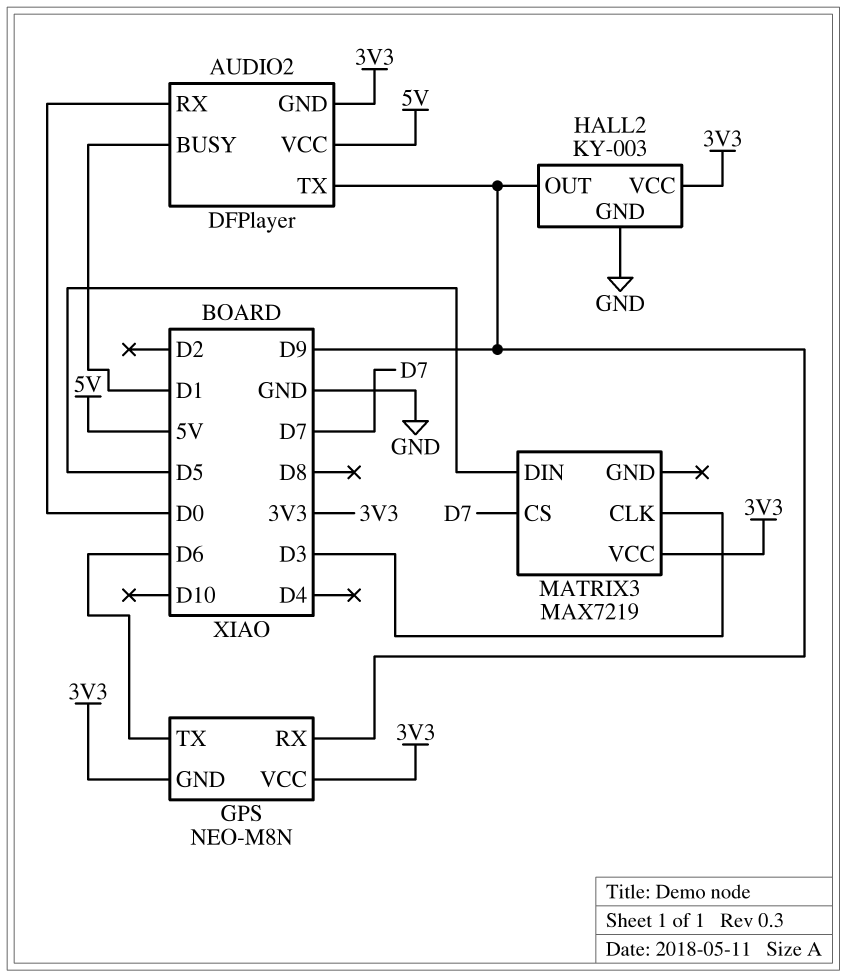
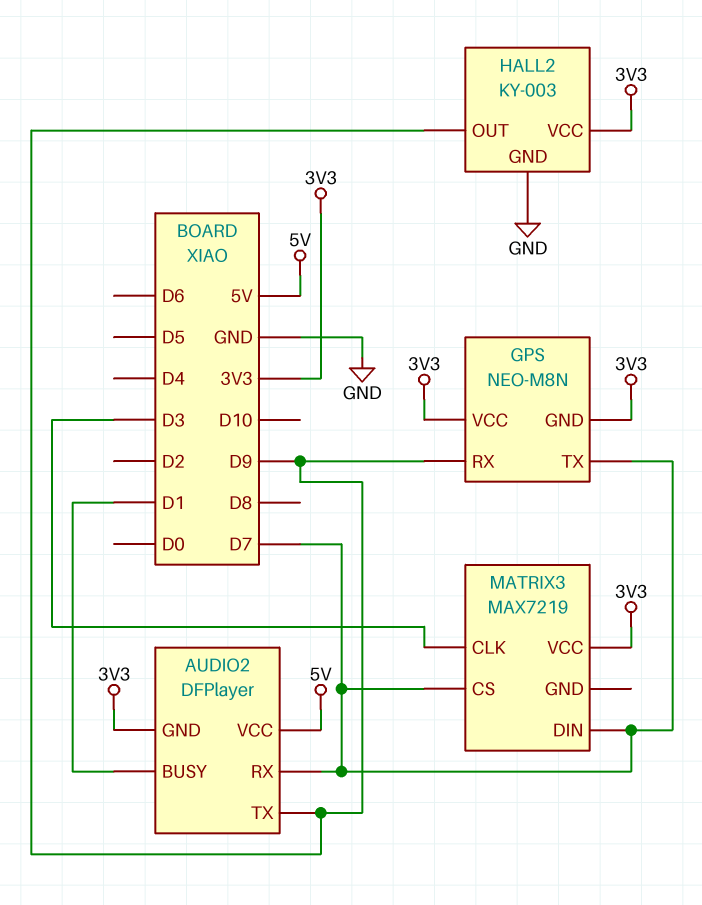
AUDIO2 pin RX: D0 -> D7
GPS pin TX: D6 -> D7
MATRIX3 pin DIN: D5 -> D7

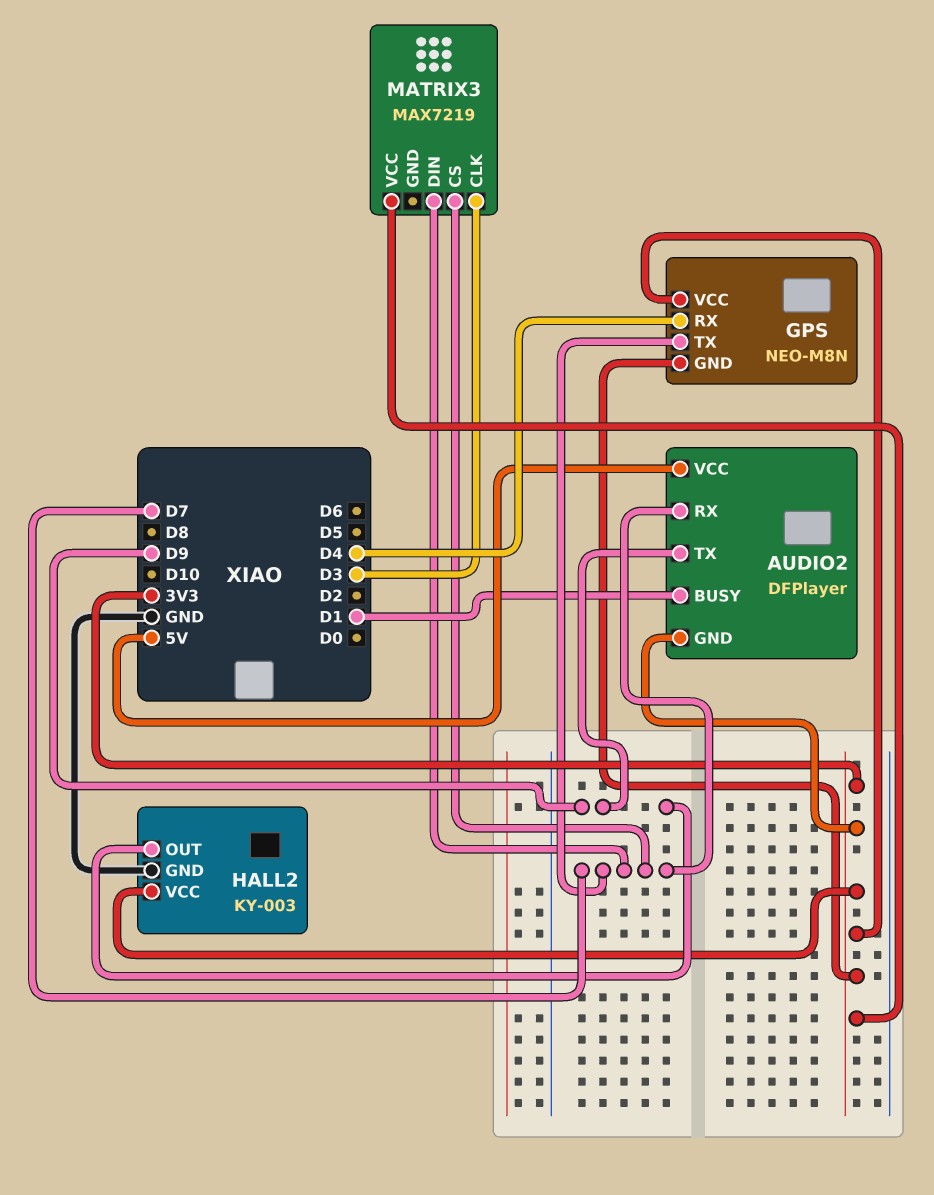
GPS pin RX: D9 -> D4

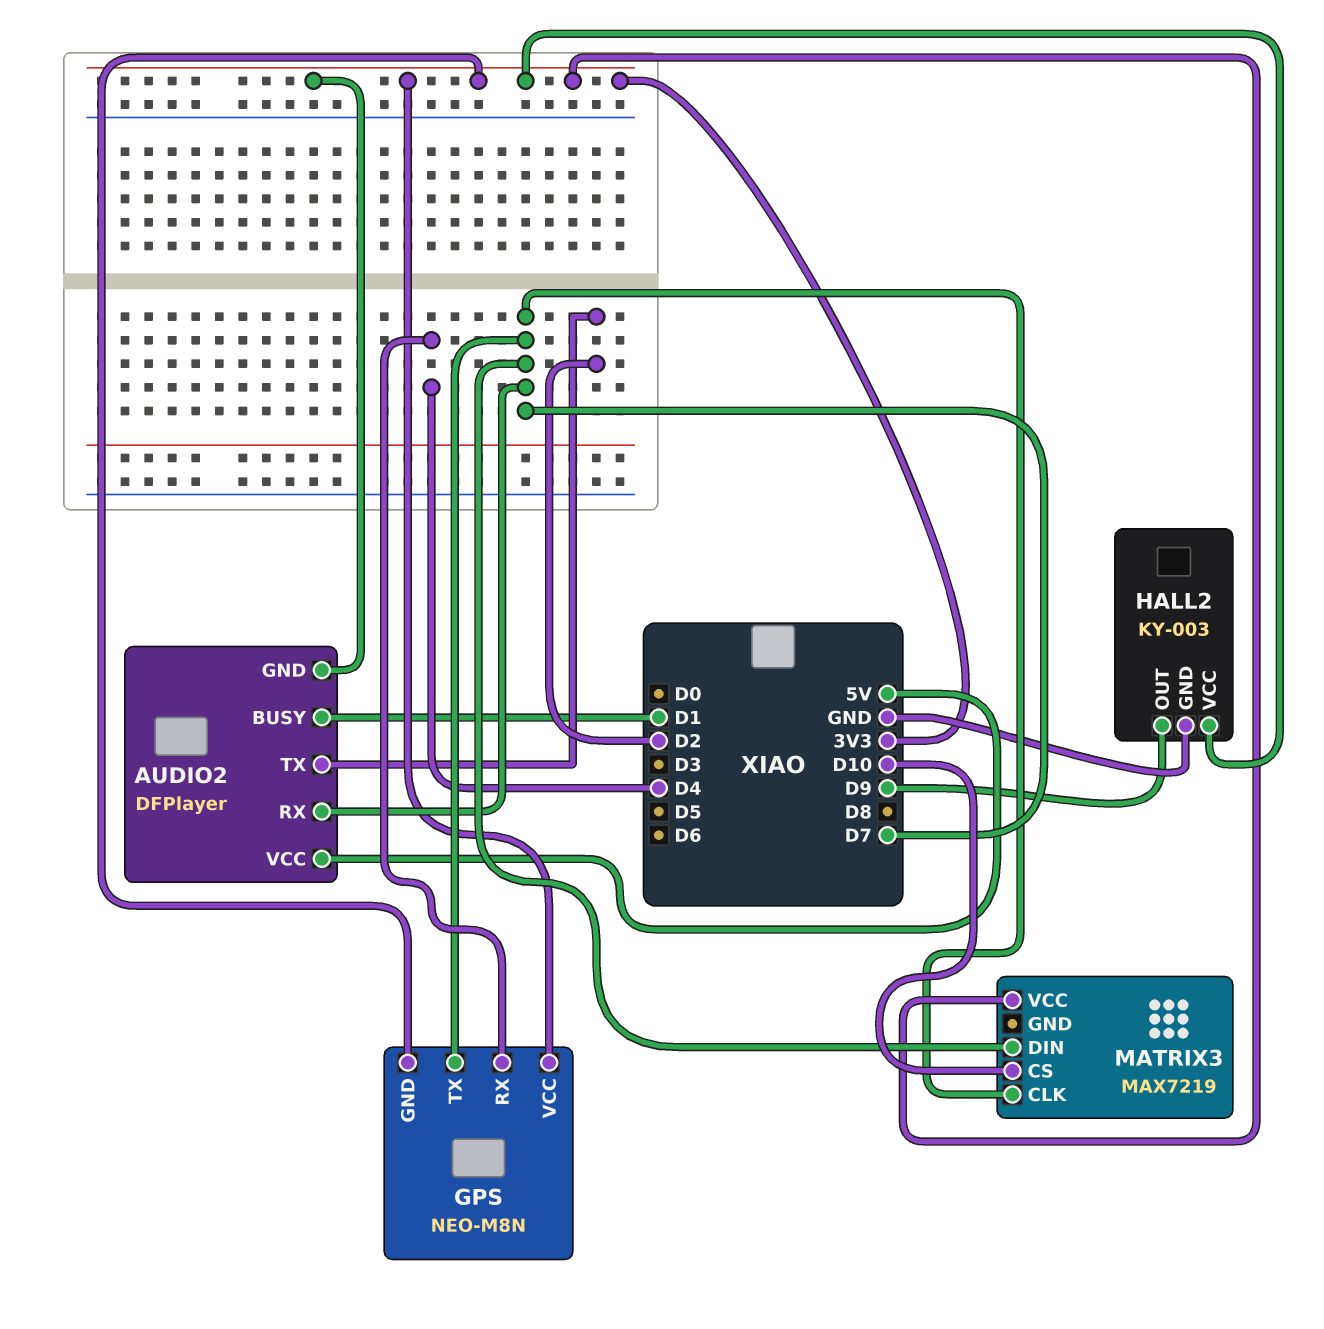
AUDIO2 pin TX: D9 -> D2
MATRIX3 pin CLK: D3 -> D7
MATRIX3 pin CS: D7 -> D10

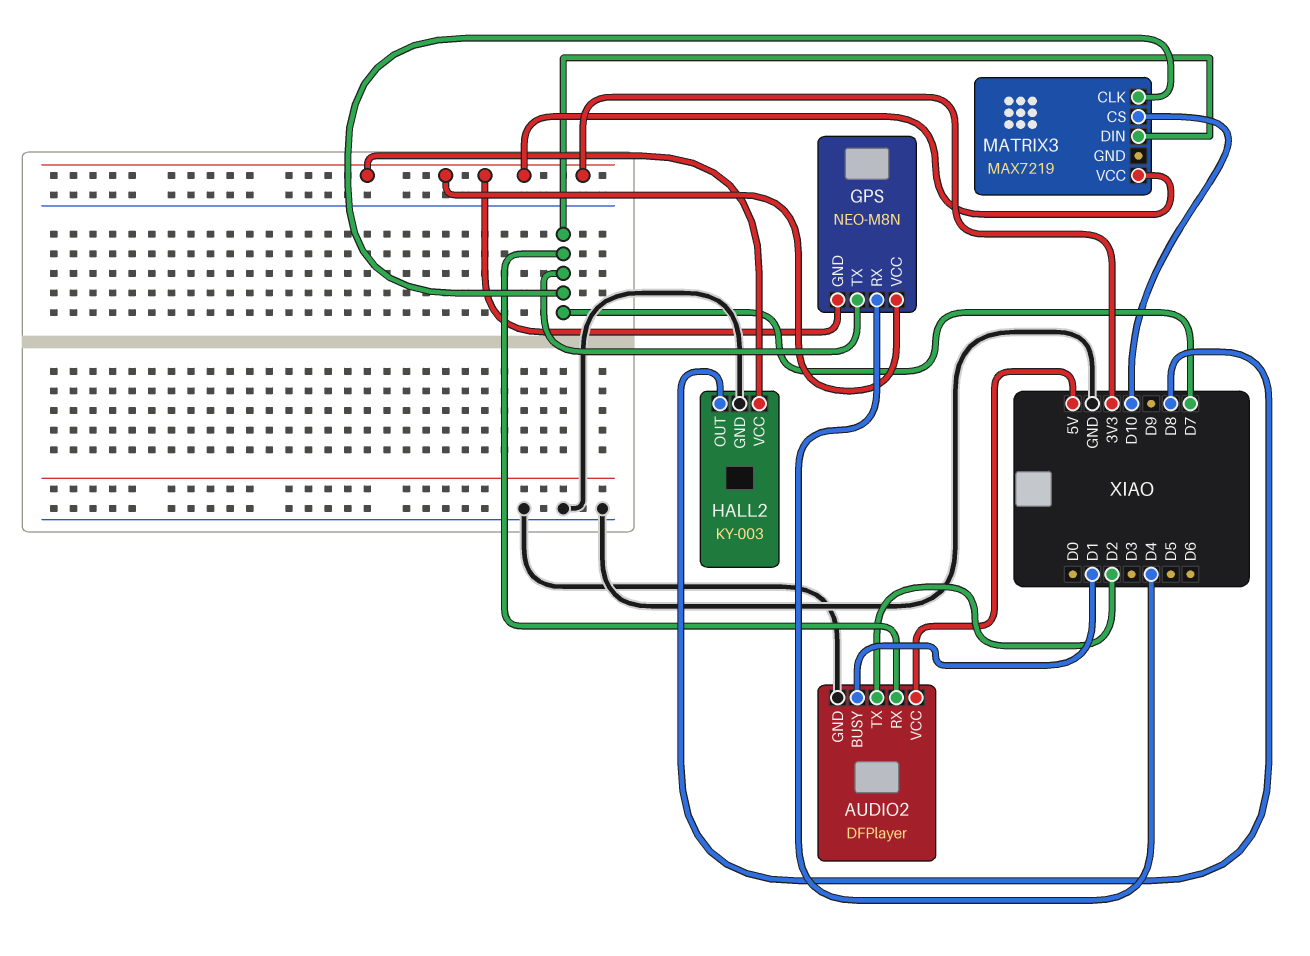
AUDIO2 pin GND: 3V3 -> GND
HALL2 pin OUT: D9 -> D8

